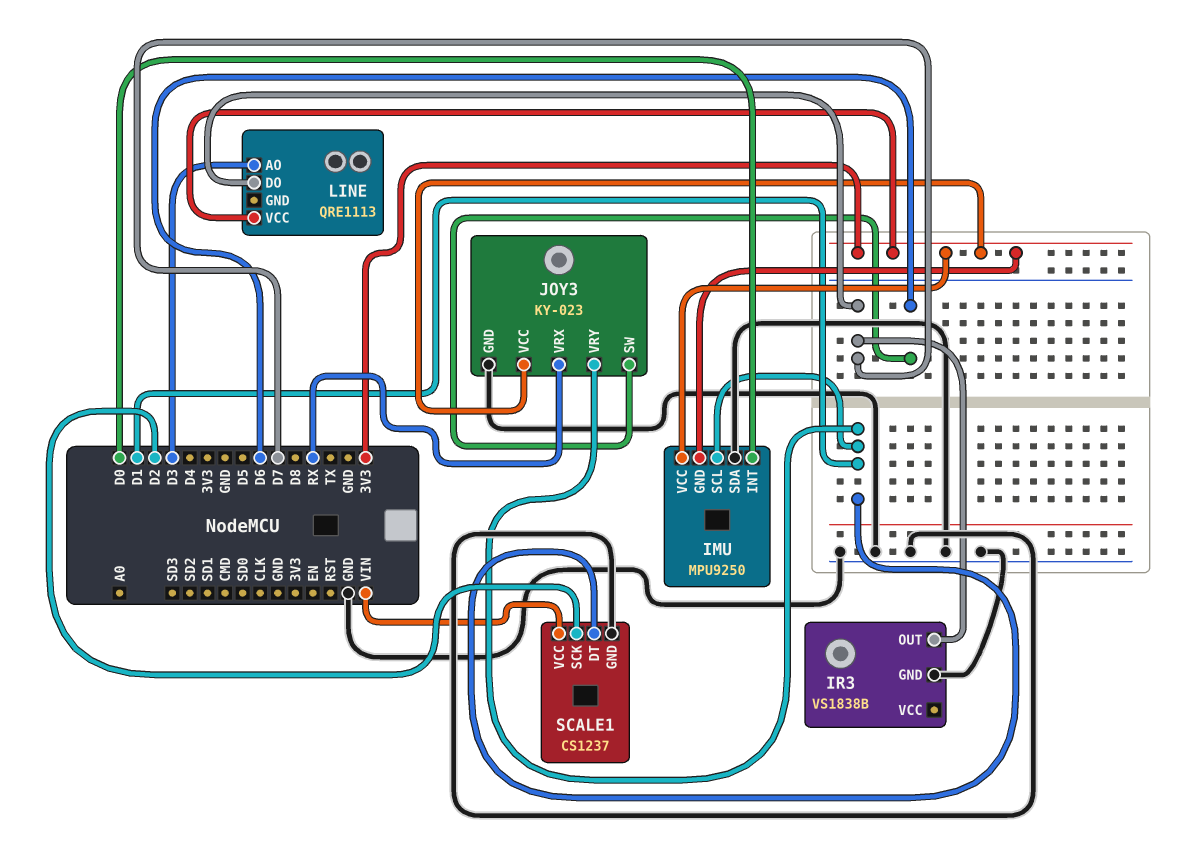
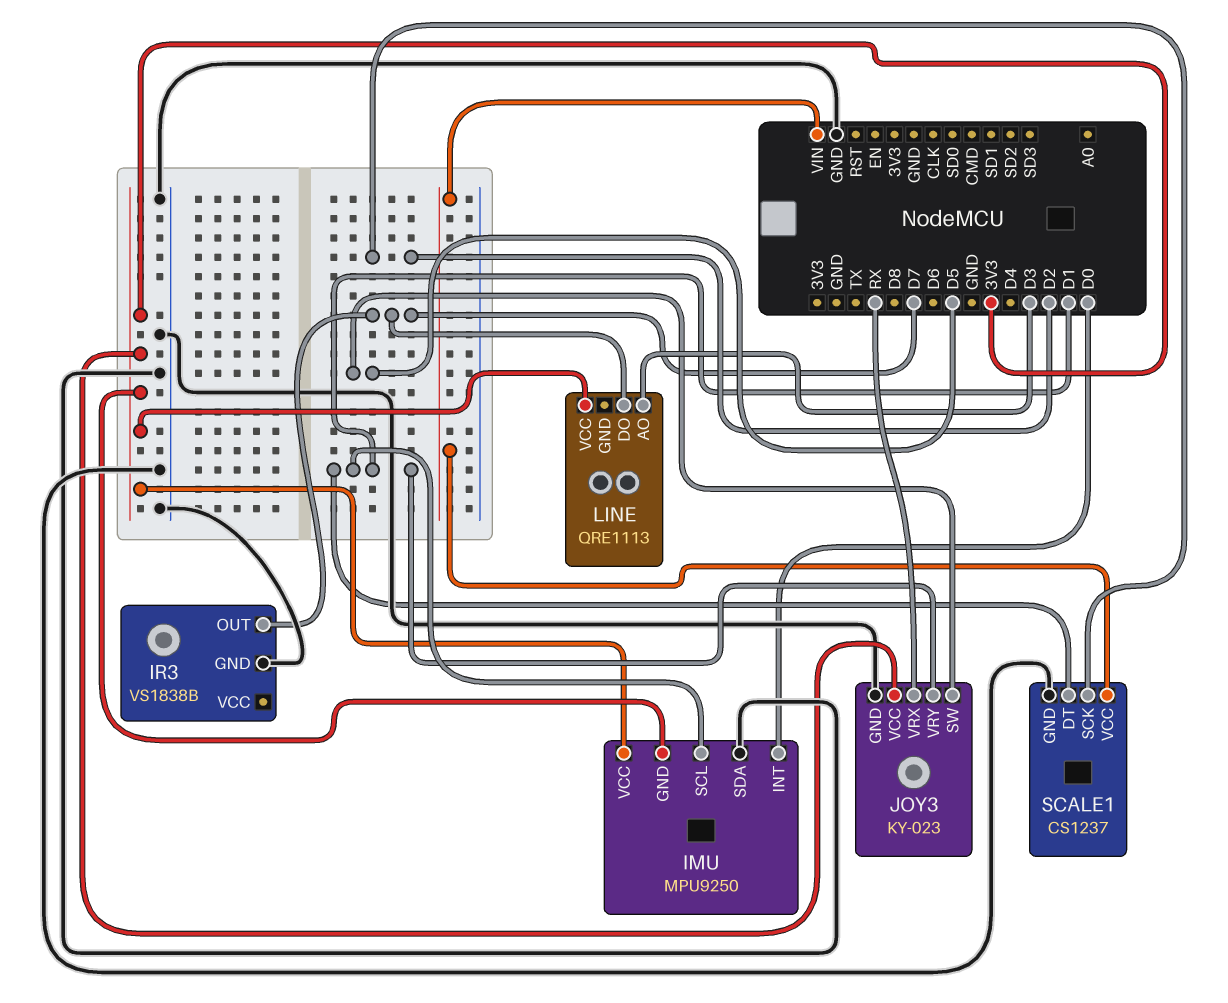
JOY3 pin SW: D6 -> D5

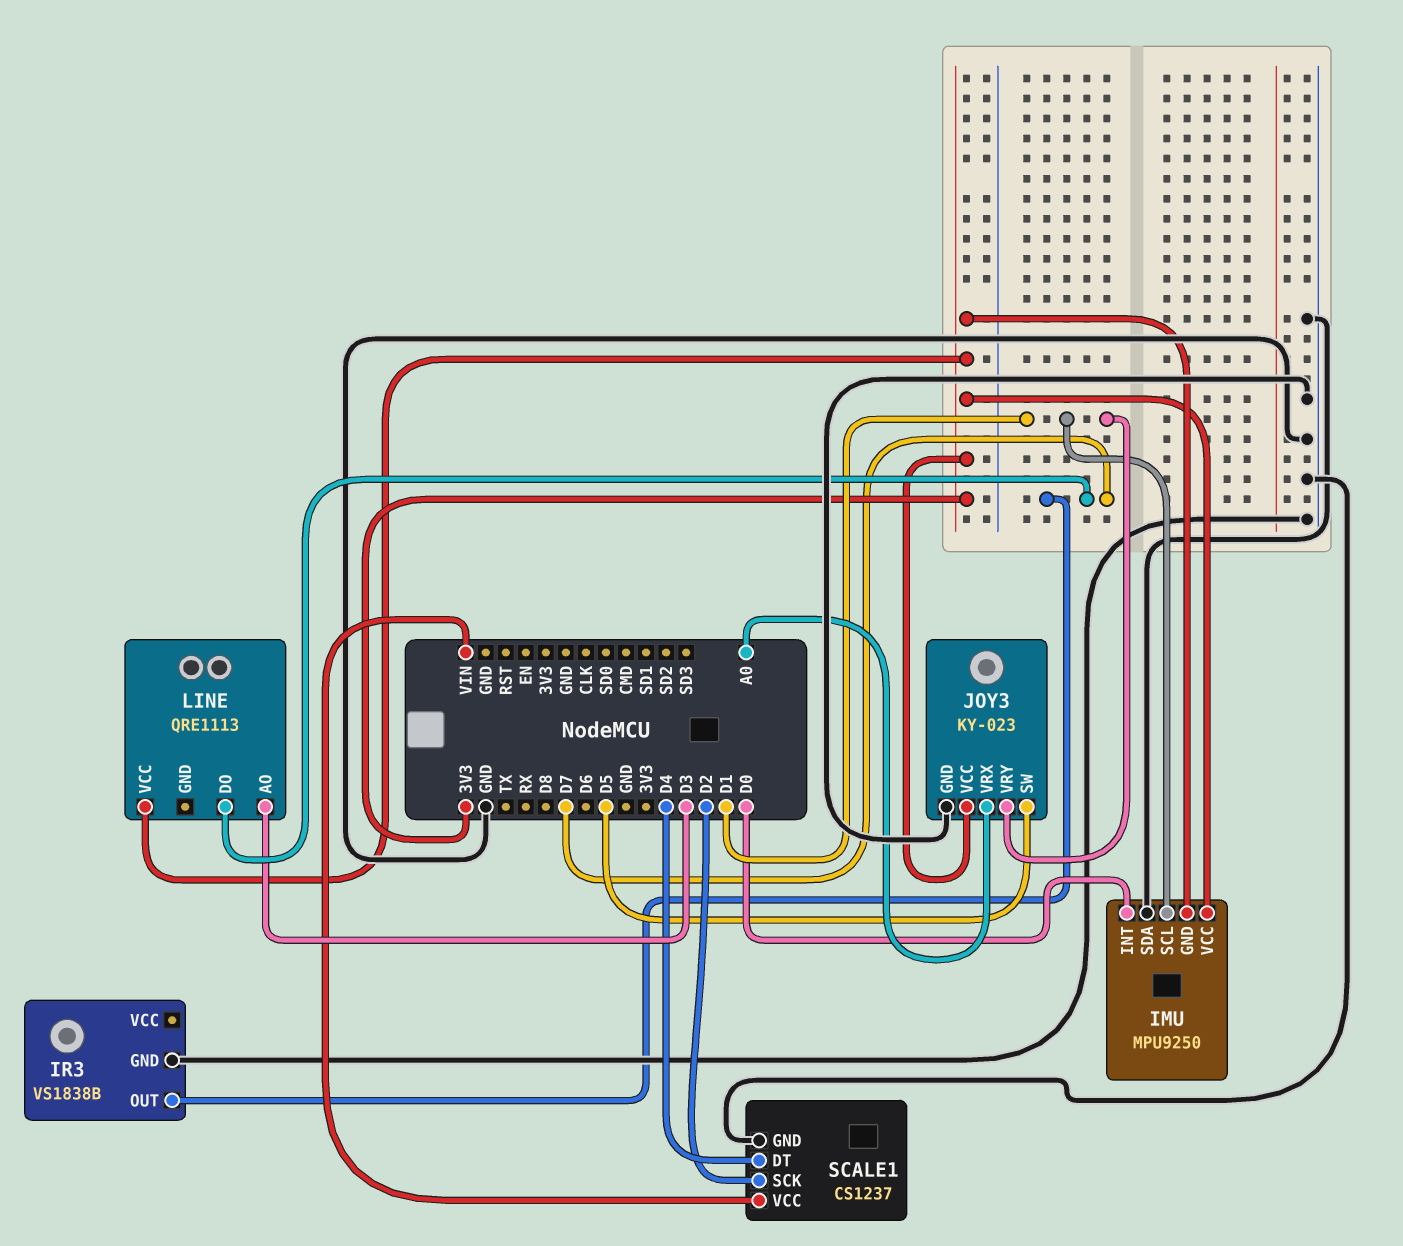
JOY3 pin VRX: RX -> A0
SCALE1 pin DT: D1 -> D4

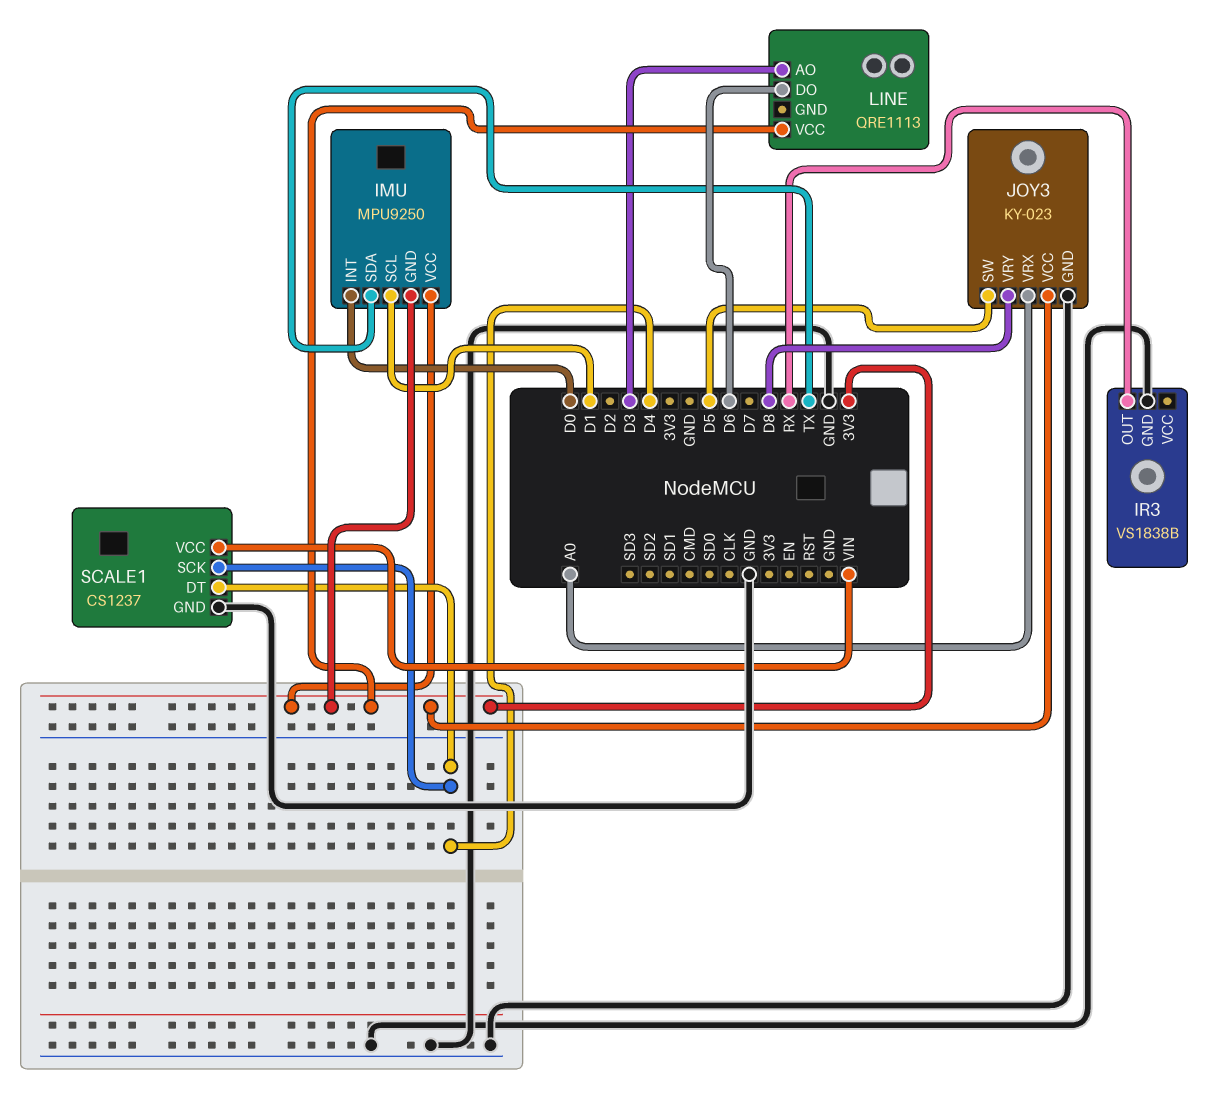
IMU pin SDA: GND -> TX
IR3 pin OUT: D7 -> RX
JOY3 pin VRY: D1 -> D8
LINE pin DO: D7 -> D6
SCALE1 pin SCK: D2 -> D4

